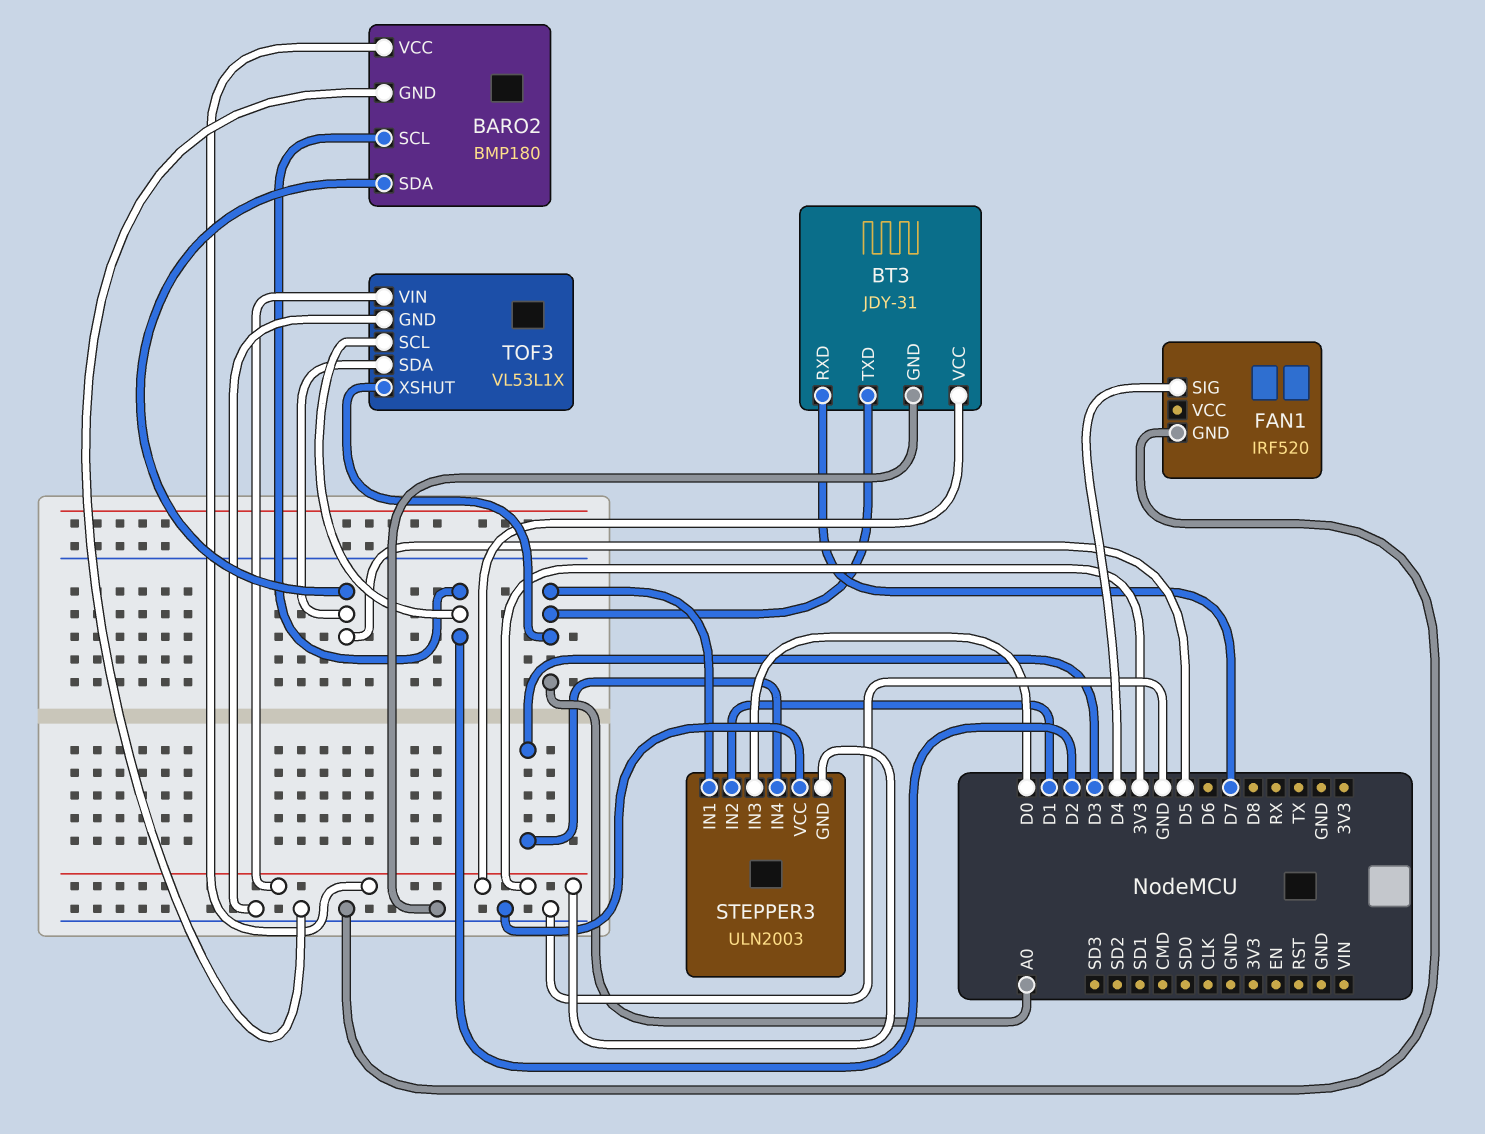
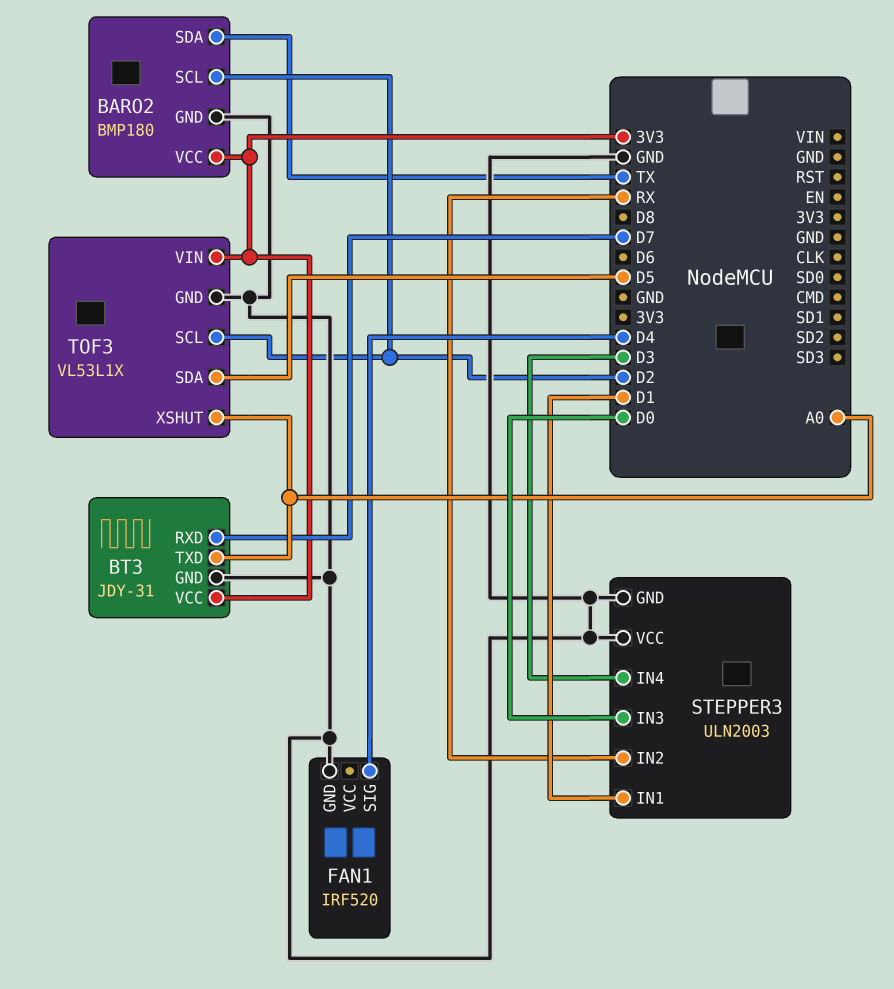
BARO2 pin SDA: D5 -> TX
STEPPER3 pin GND: 3V3 -> GND
STEPPER3 pin IN1: A0 -> D1
STEPPER3 pin IN2: D1 -> RX

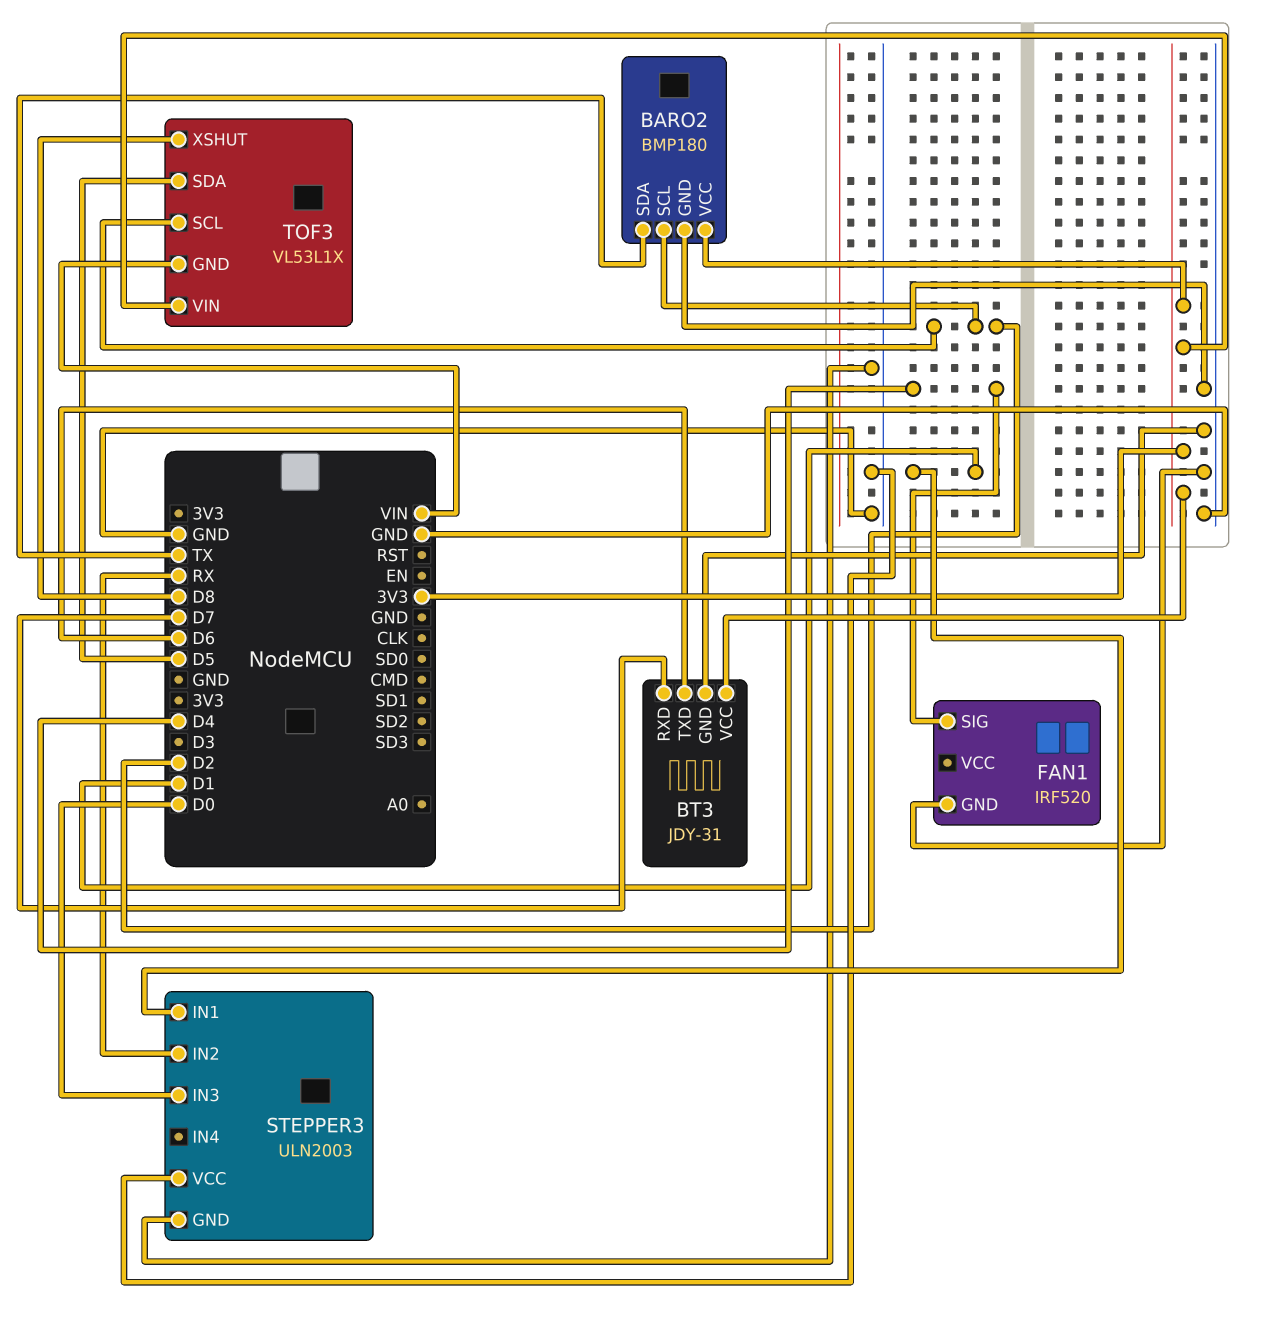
BT3 pin TXD: A0 -> D6
STEPPER3 pin IN4: D3 -> none
TOF3 pin GND: GND -> VIN
TOF3 pin XSHUT: A0 -> D8

